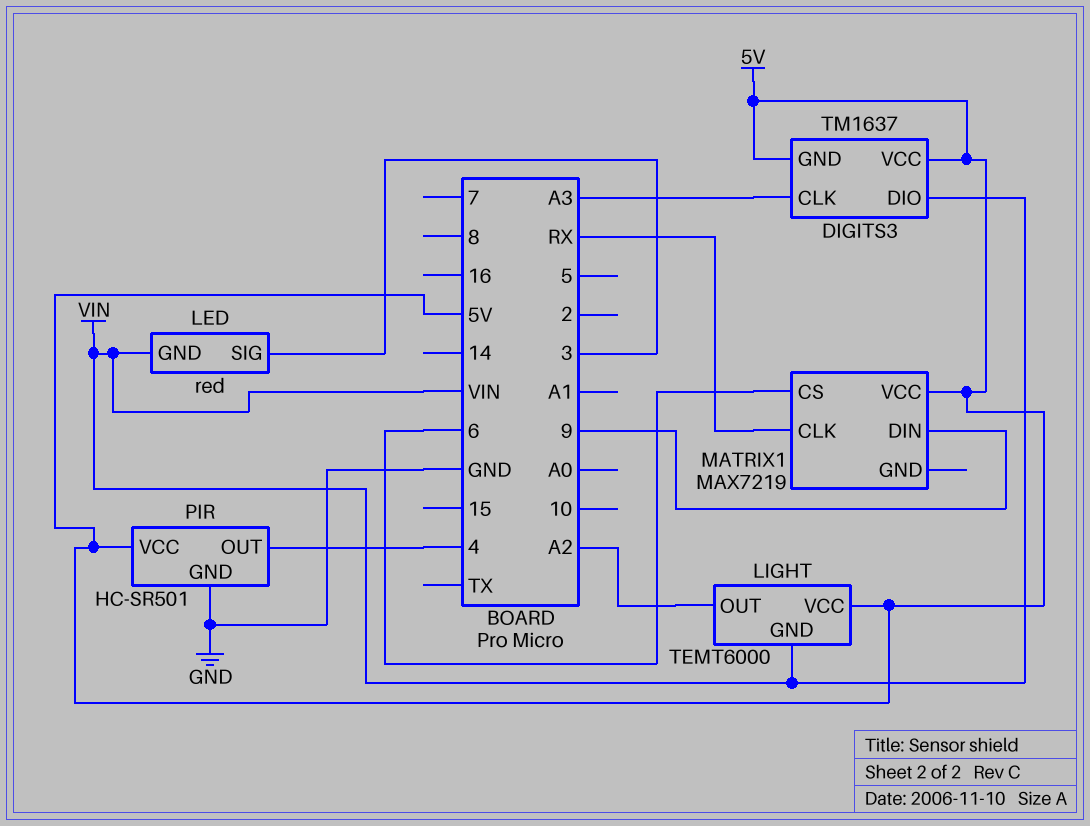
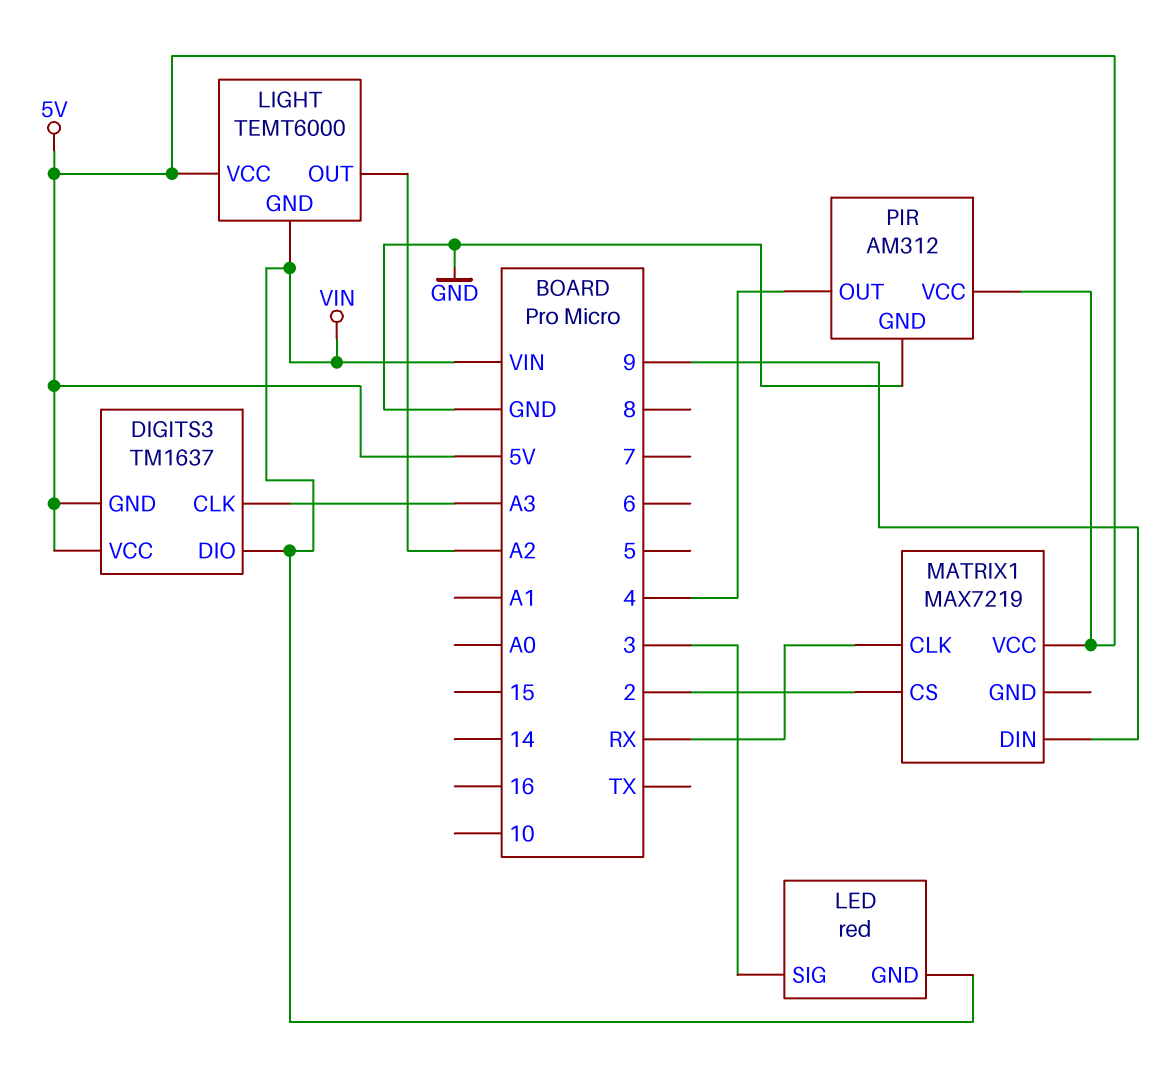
MATRIX1 pin CS: 6 -> 2
PIR: HC-SR501 -> AM312

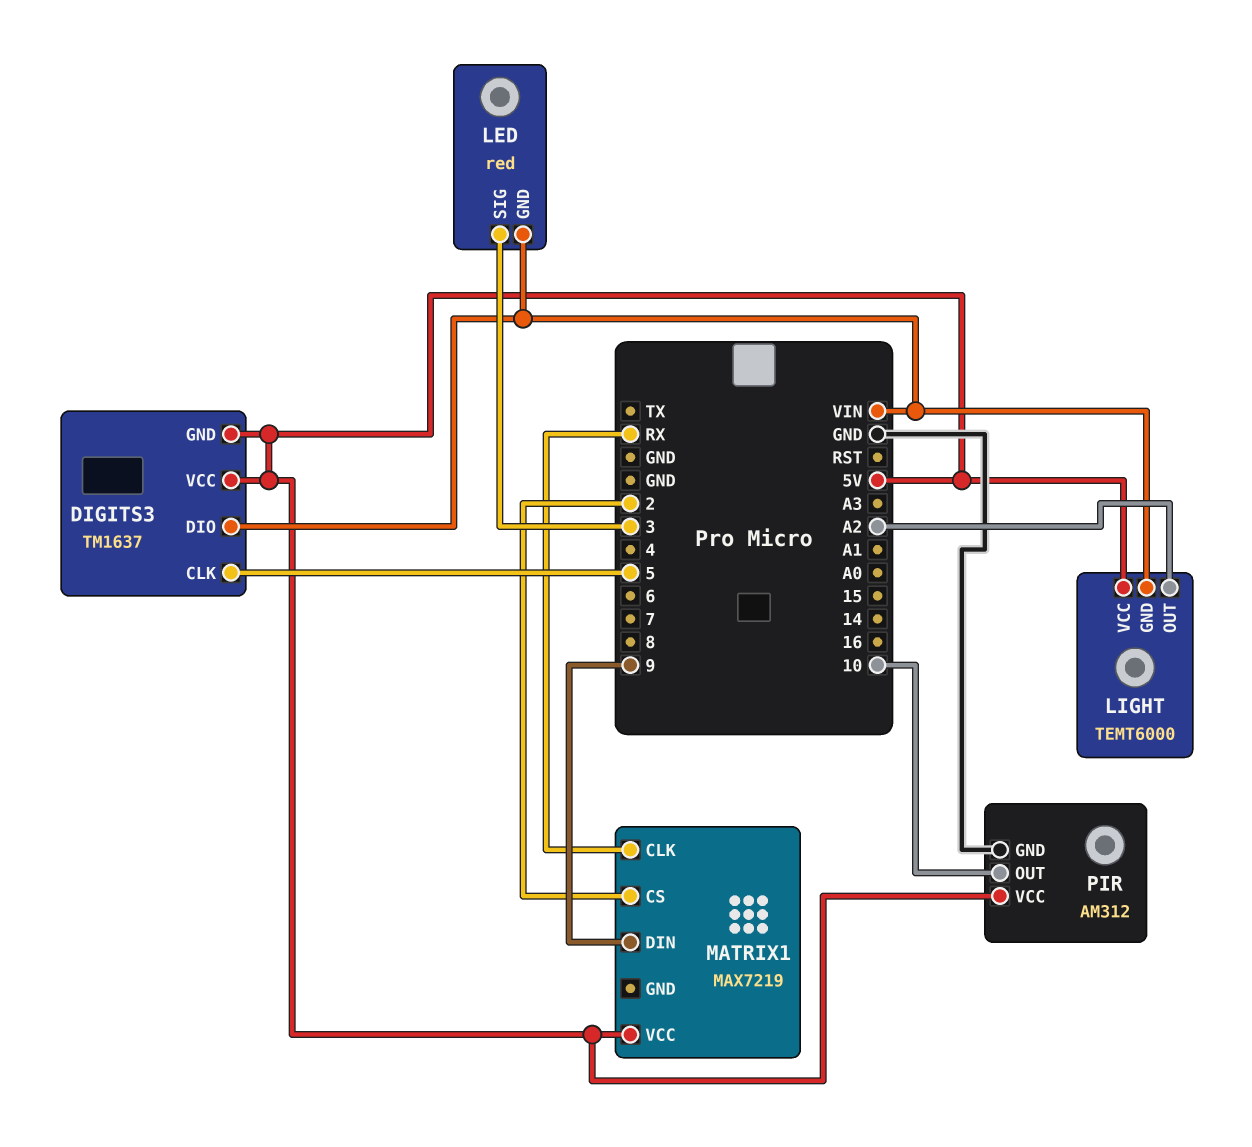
DIGITS3 pin CLK: A3 -> 5
PIR pin OUT: 4 -> 10

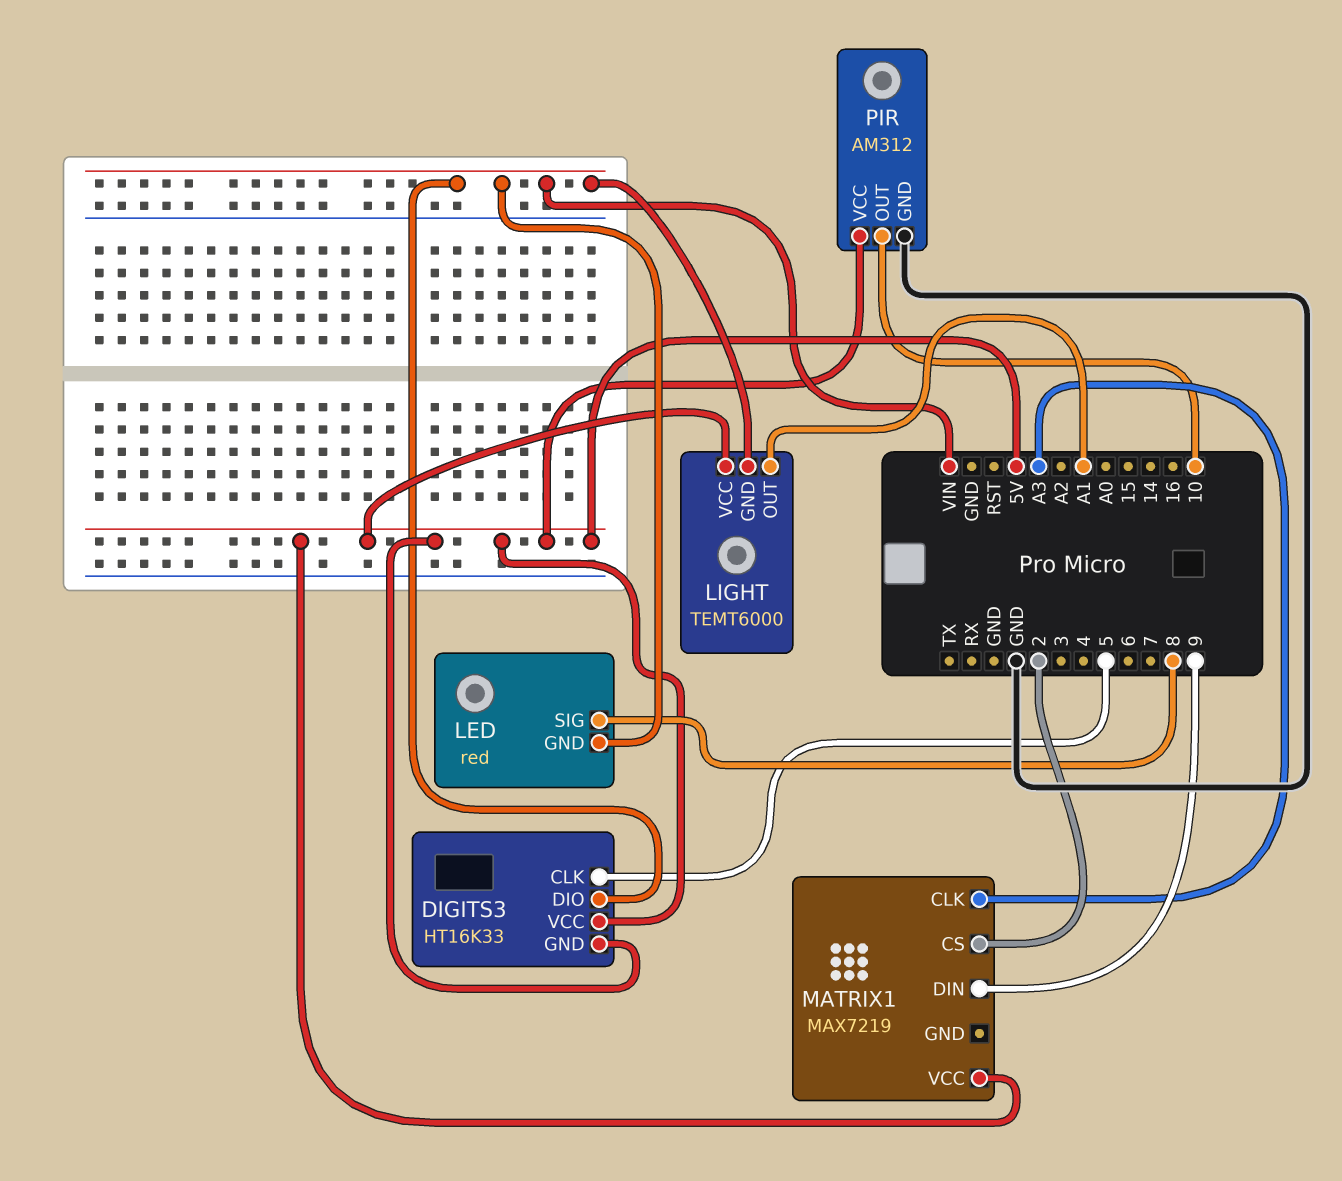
DIGITS3: TM1637 -> HT16K33
LED pin SIG: 3 -> 8
LIGHT pin OUT: A2 -> A1
MATRIX1 pin CLK: RX -> A3

